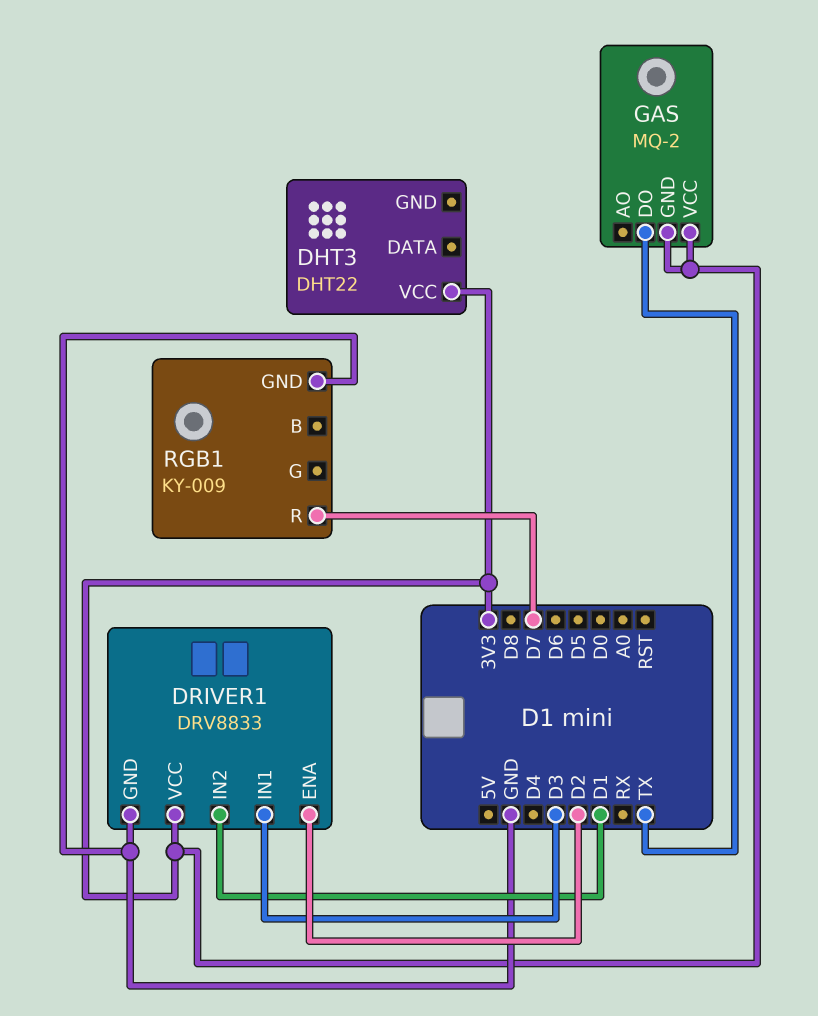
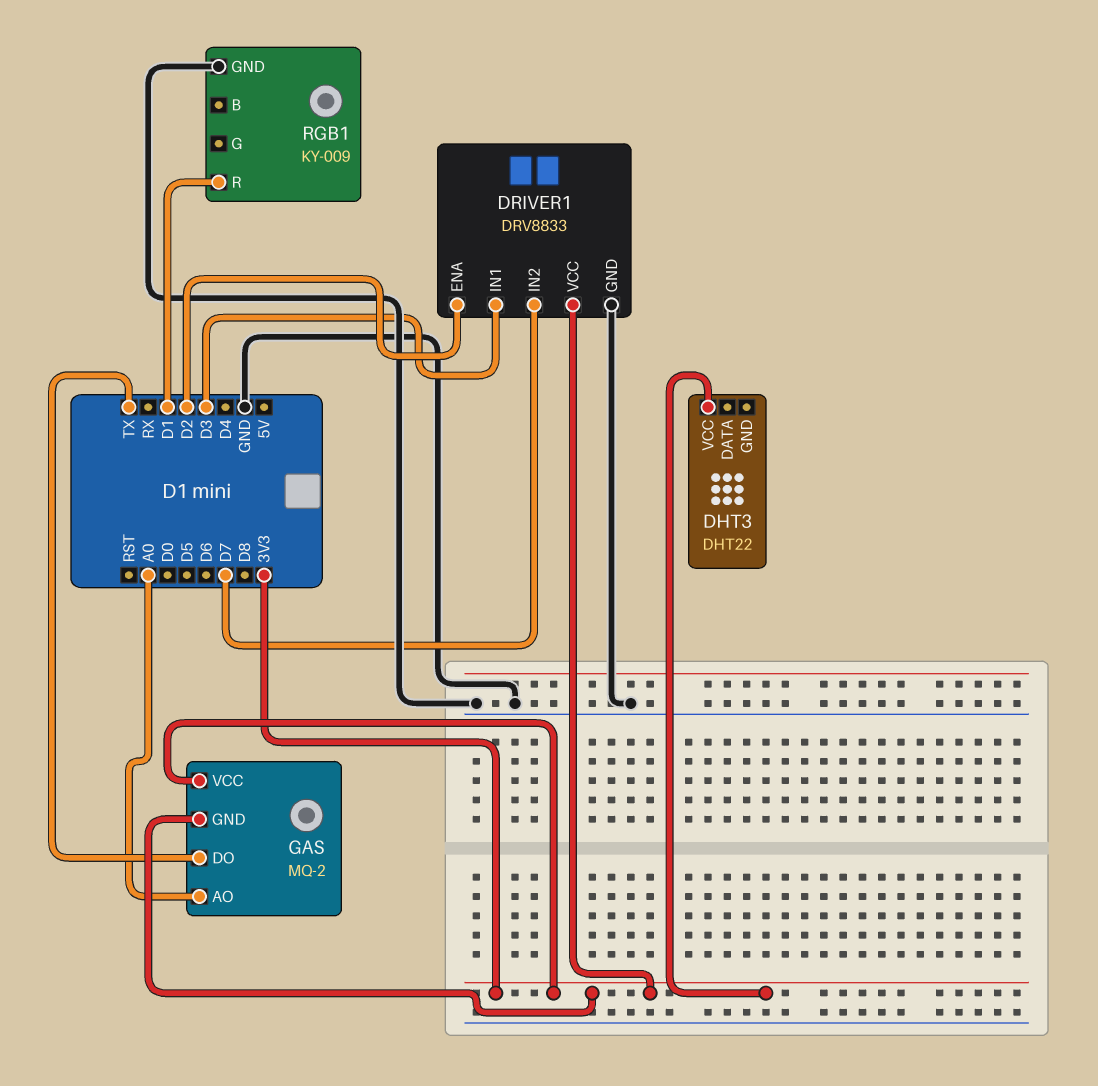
DRIVER1 pin IN2: D1 -> D7
GAS pin AO: none -> A0
RGB1 pin R: D7 -> D1

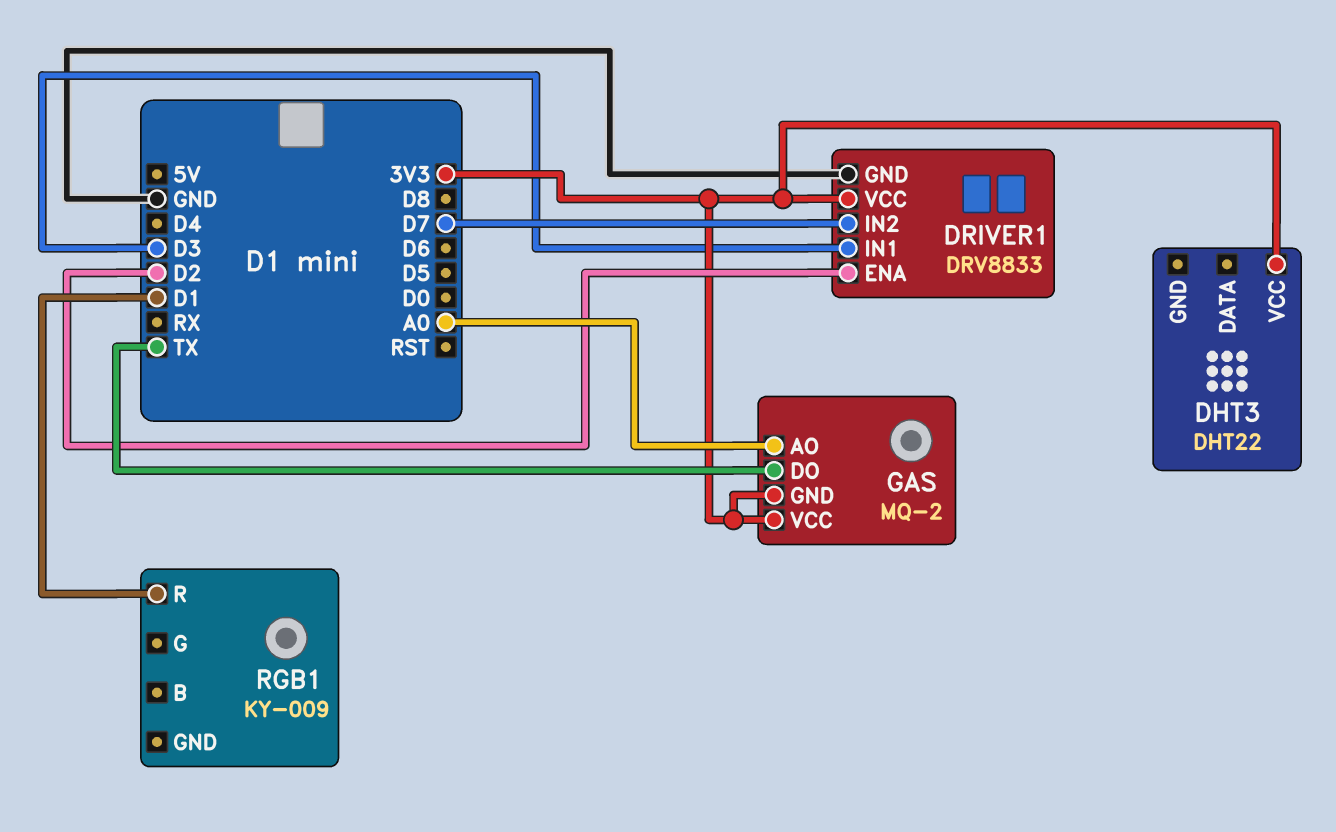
RGB1 pin GND: GND -> none

